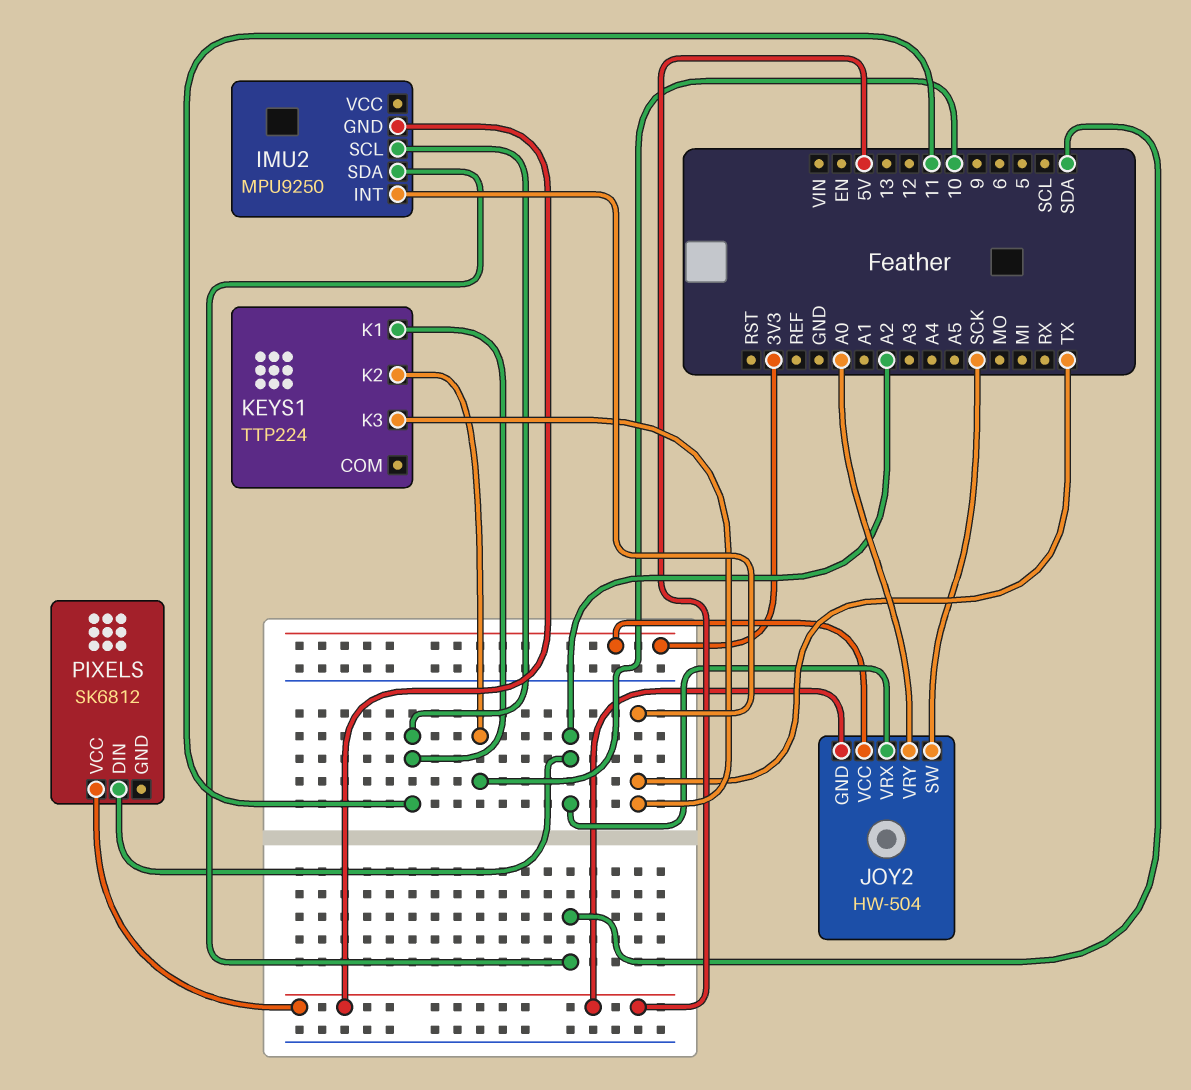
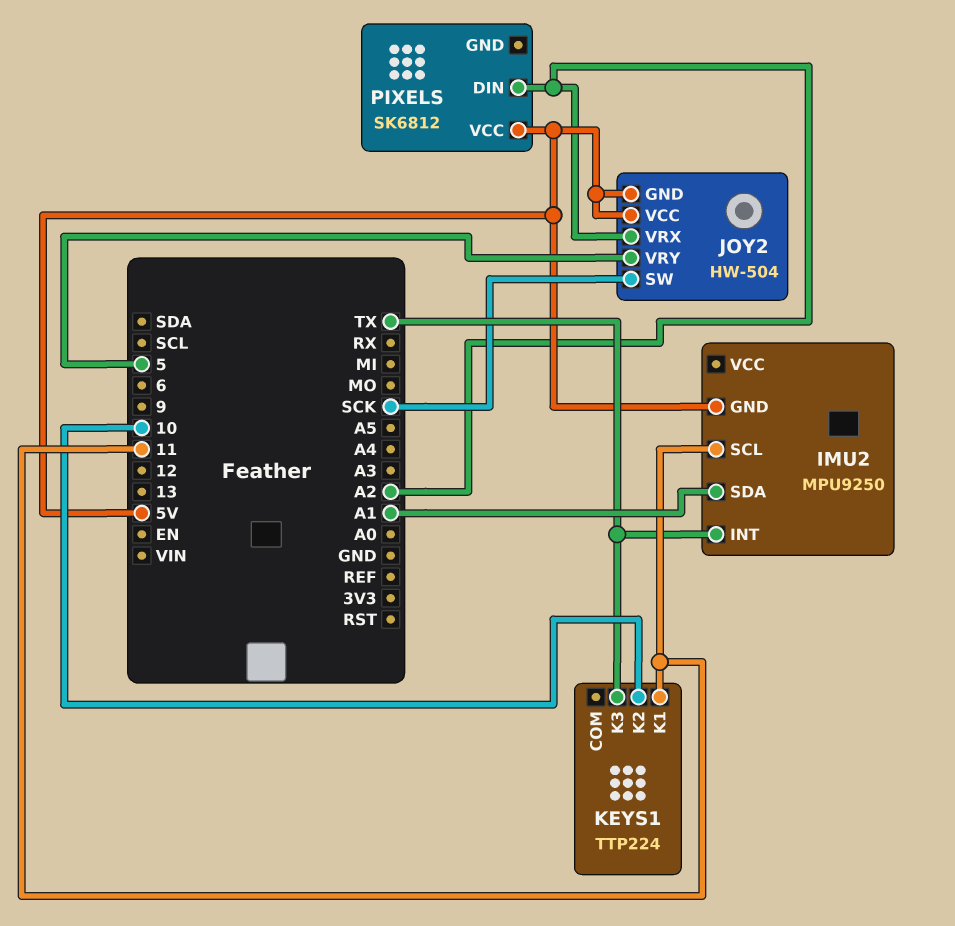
IMU2 pin SDA: SDA -> A1
JOY2 pin VCC: 3V3 -> 5V
JOY2 pin VRY: A0 -> 5

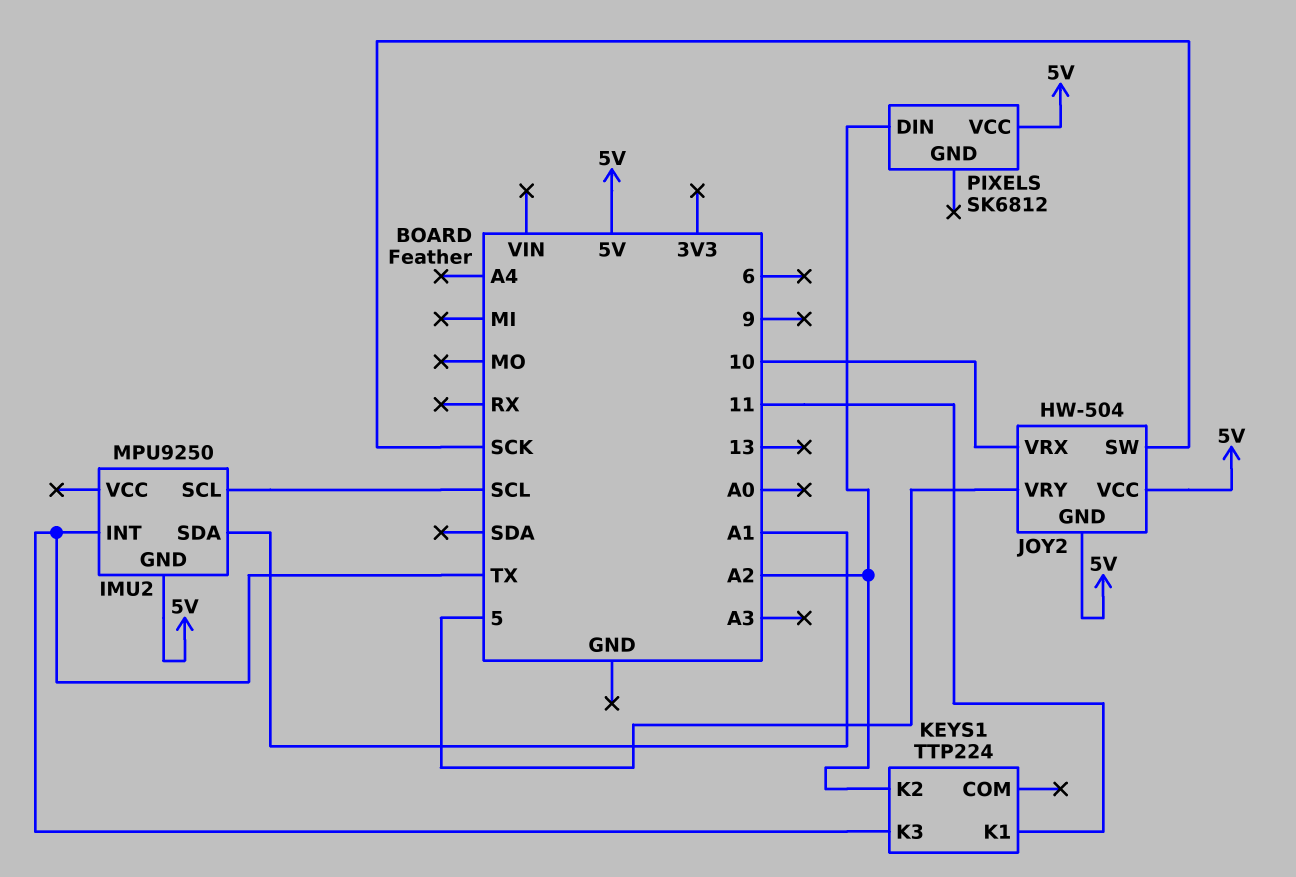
IMU2 pin SCL: 11 -> SCL
JOY2 pin VRX: A2 -> 10
KEYS1 pin K2: 10 -> A2

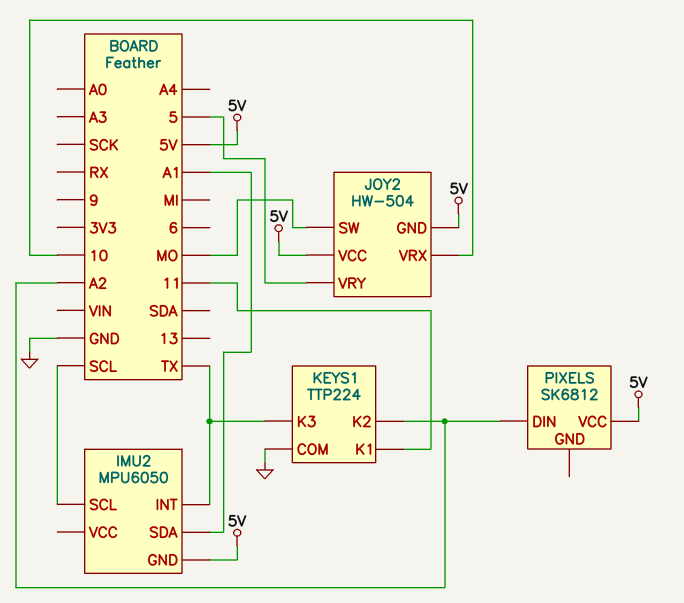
IMU2: MPU9250 -> MPU6050
JOY2 pin SW: SCK -> MO
KEYS1 pin COM: none -> GND

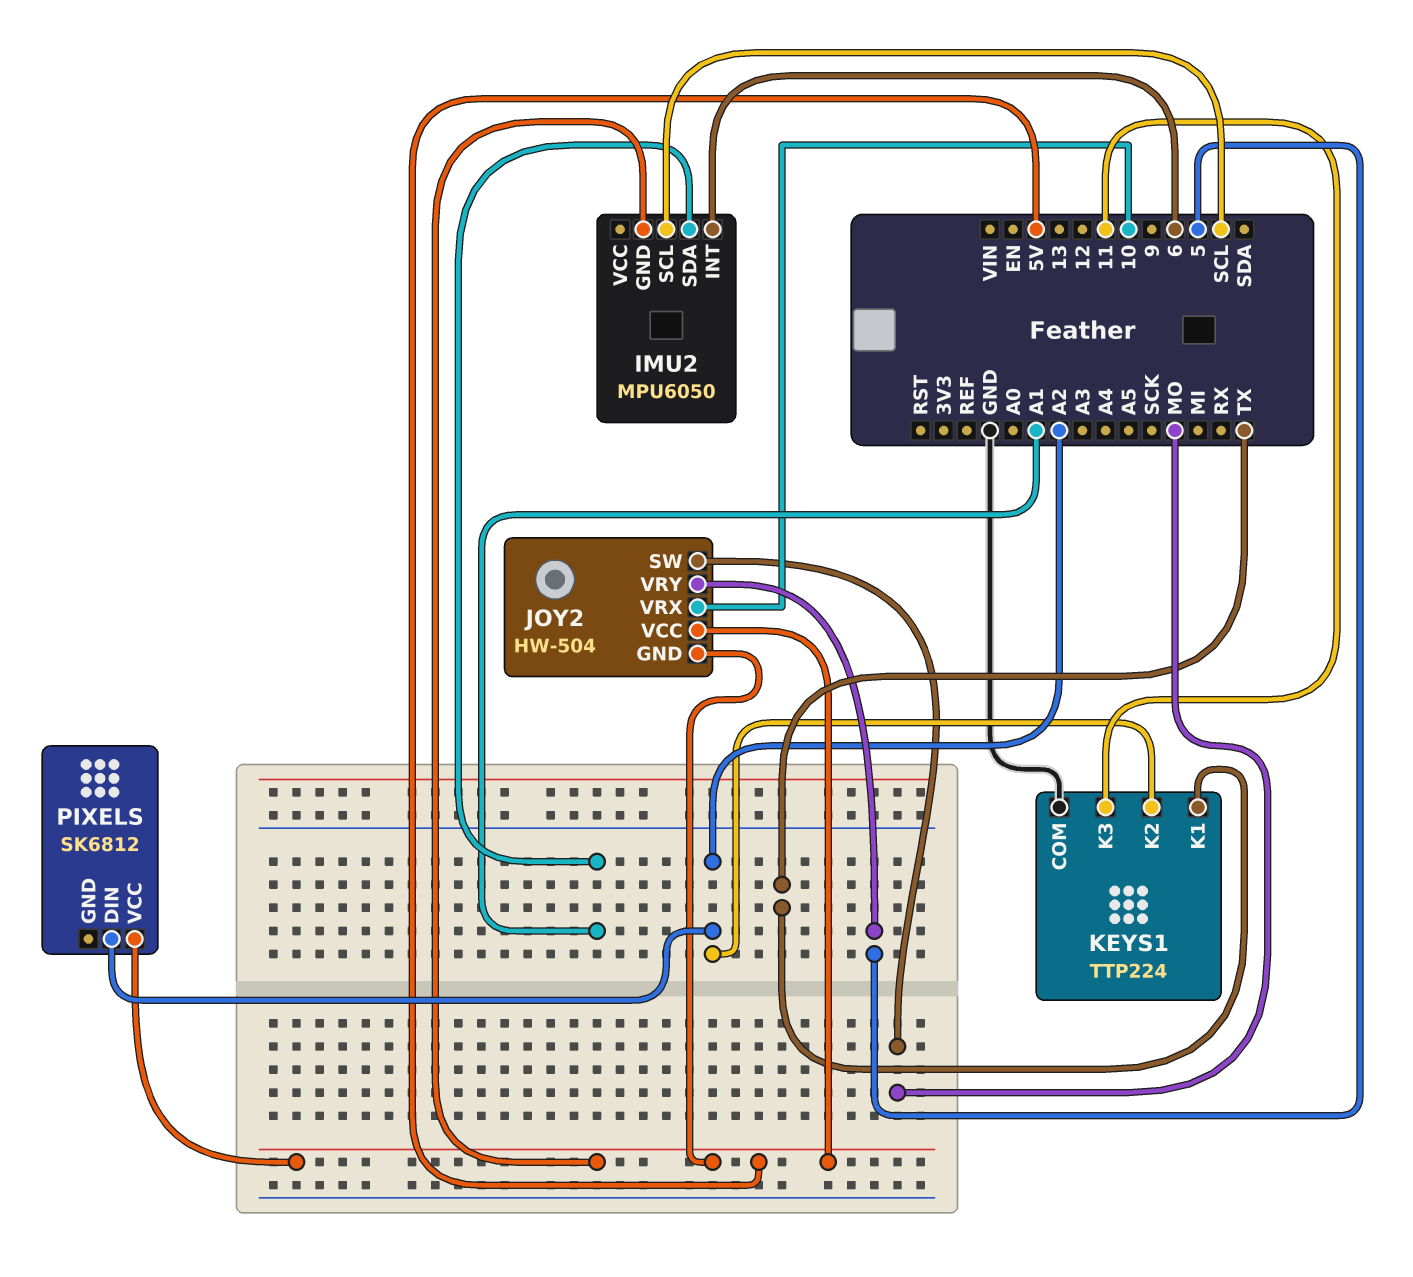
IMU2 pin INT: TX -> 6
KEYS1 pin K1: 11 -> TX
KEYS1 pin K3: TX -> 11

